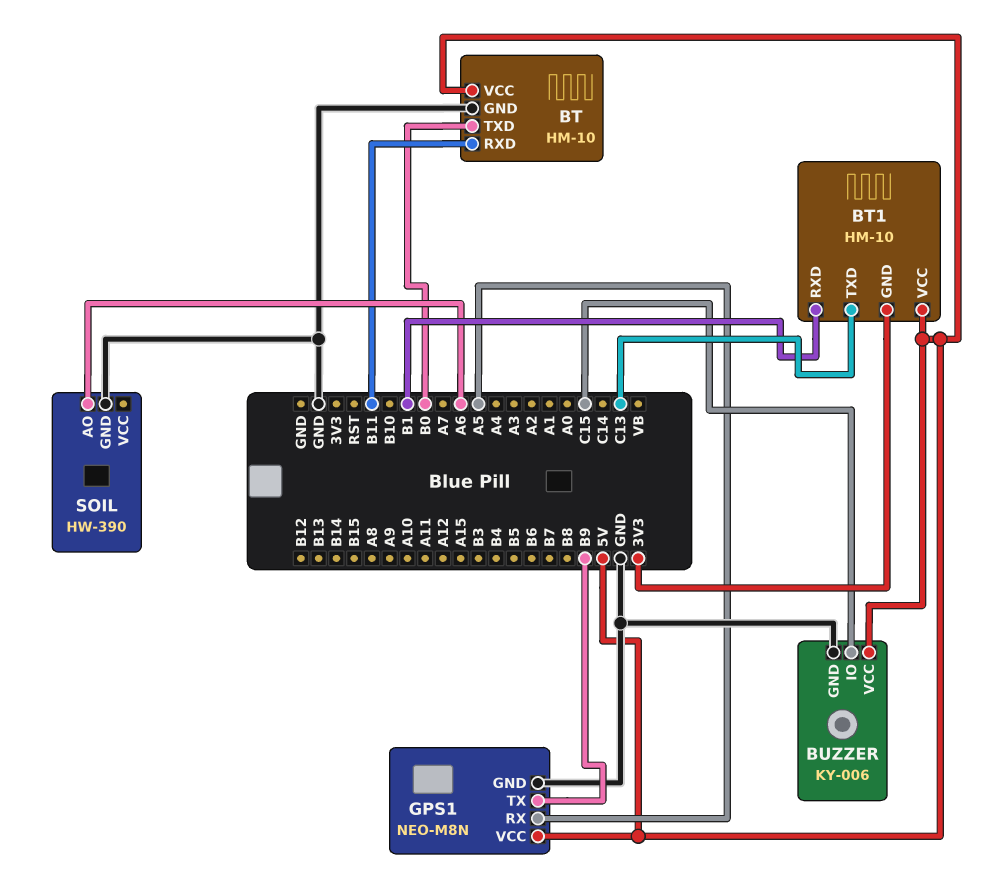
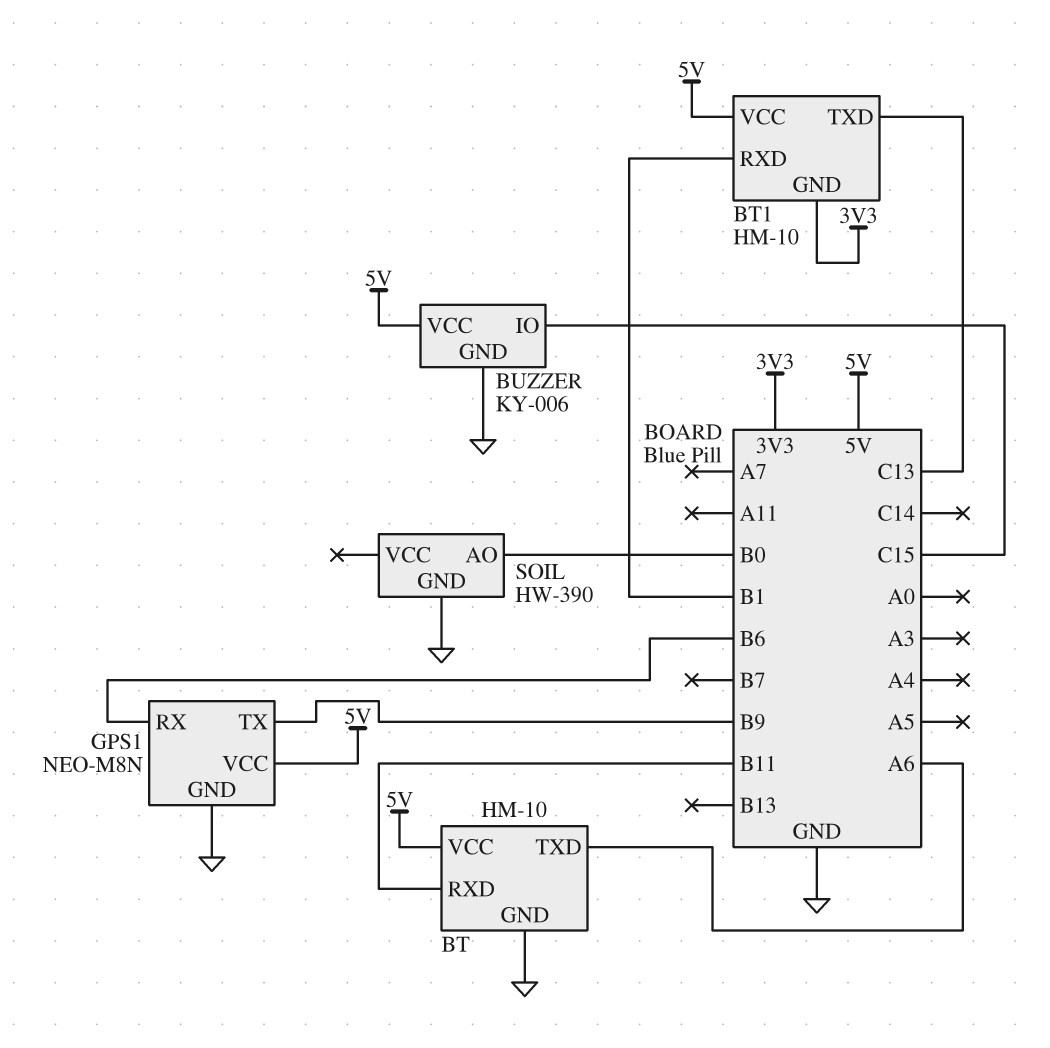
BT pin TXD: B0 -> A6
GPS1 pin RX: A5 -> B6
SOIL pin AO: A6 -> B0

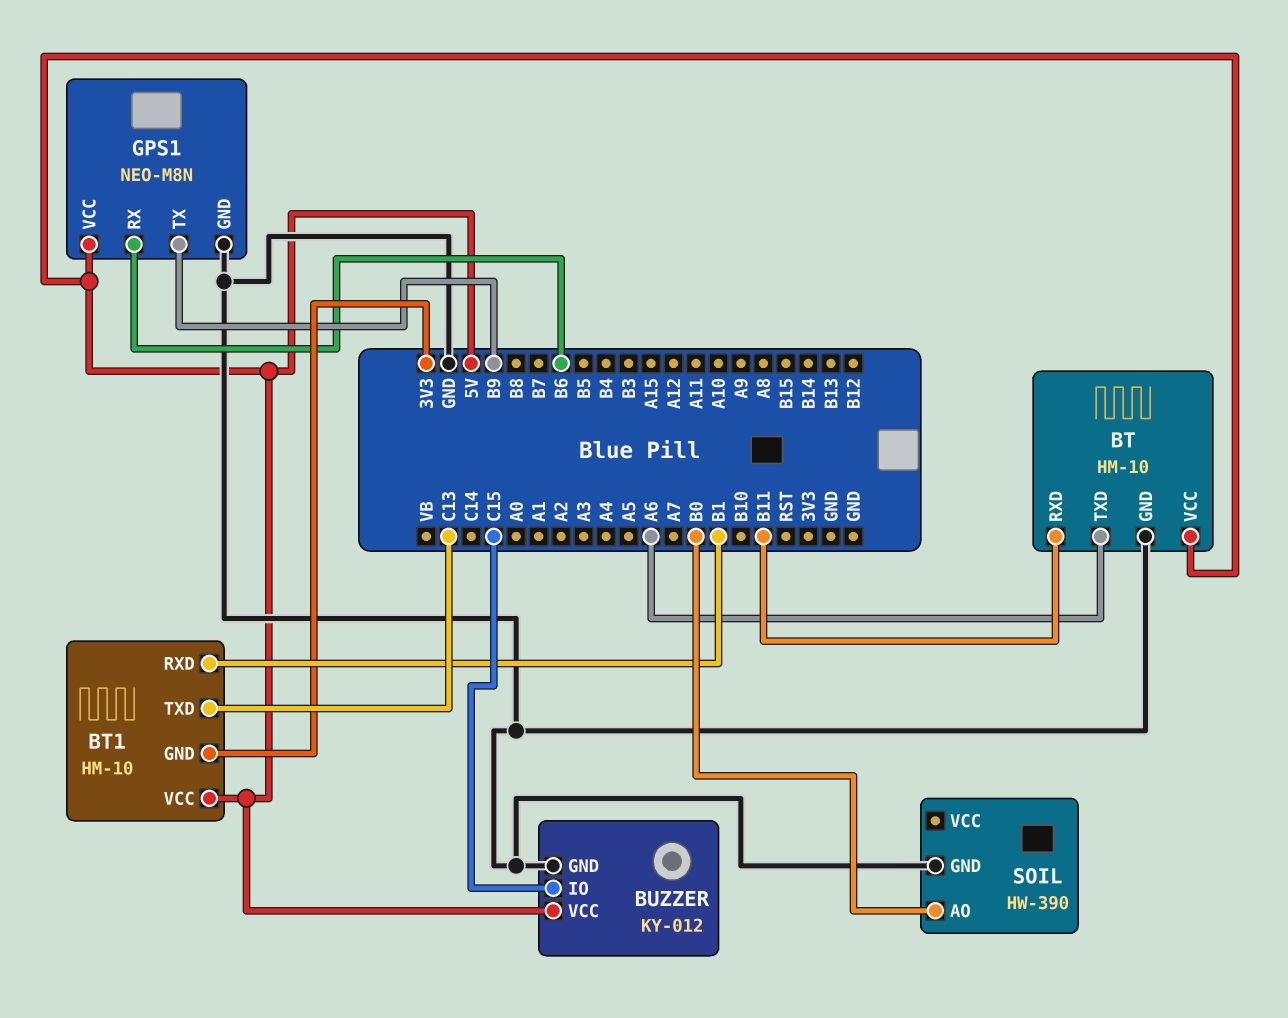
BUZZER: KY-006 -> KY-012

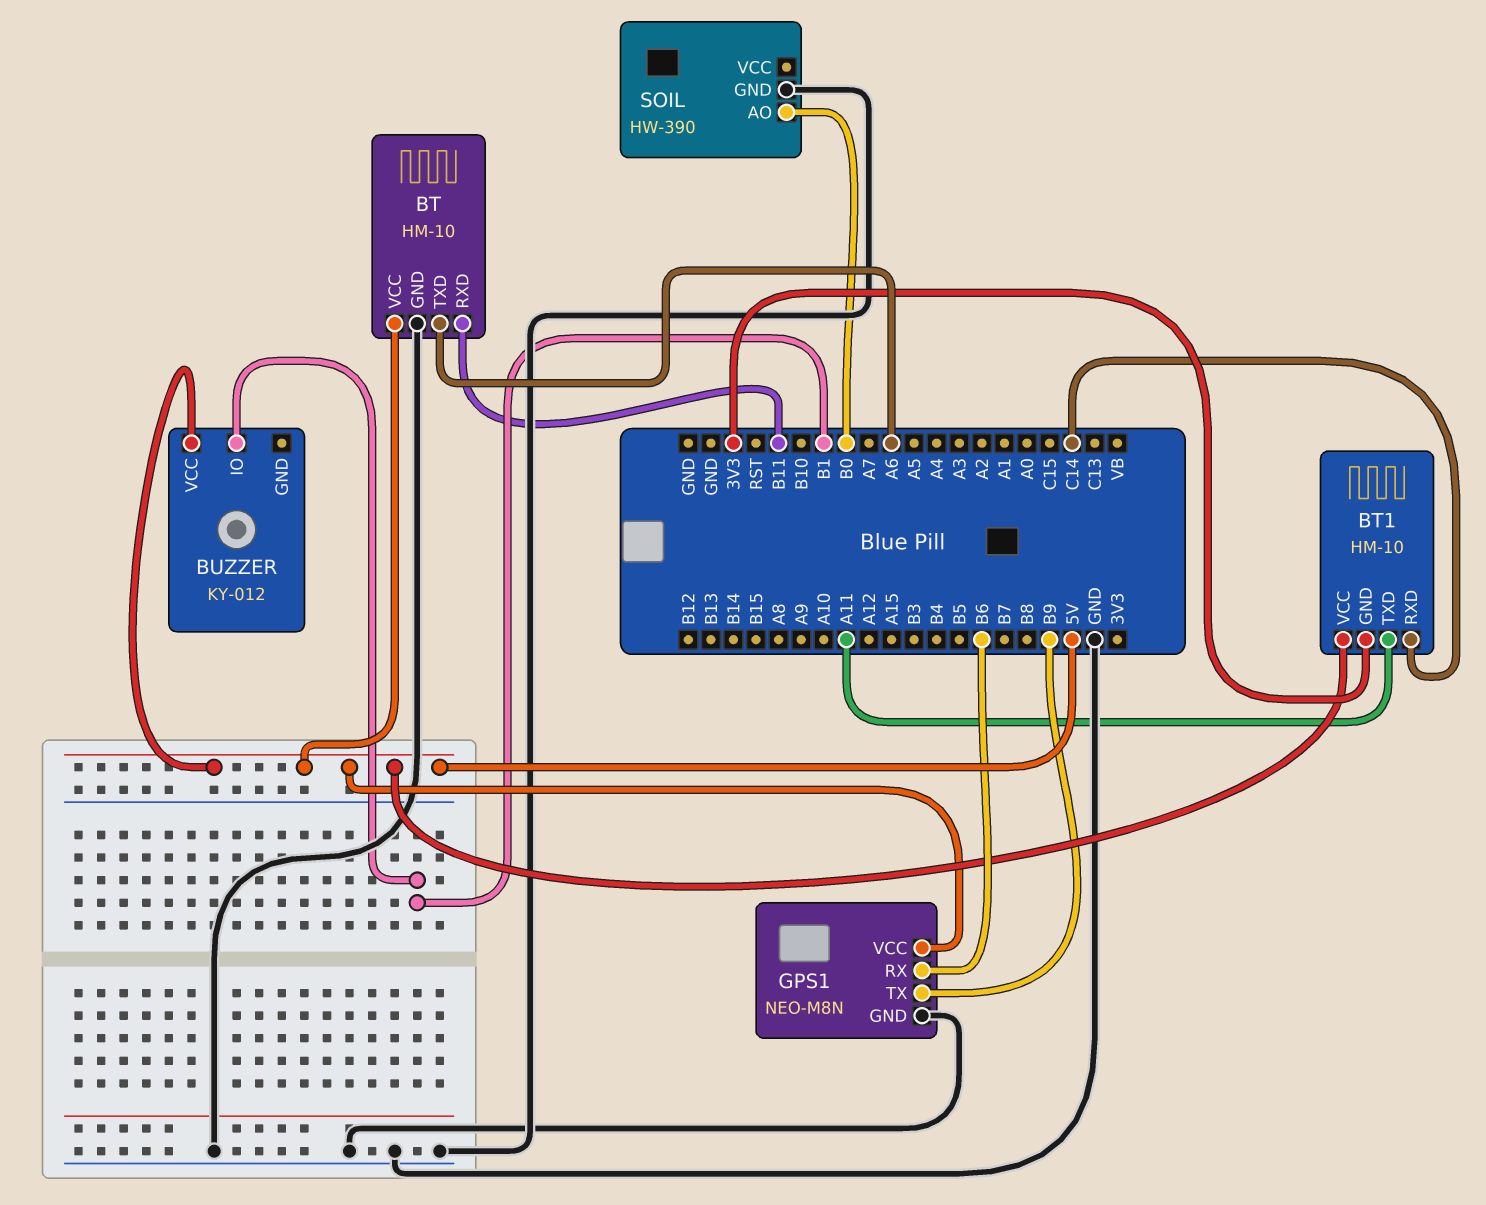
BT1 pin RXD: B1 -> C14
BT1 pin TXD: C13 -> A11
BUZZER pin GND: GND -> none
BUZZER pin IO: C15 -> B1

